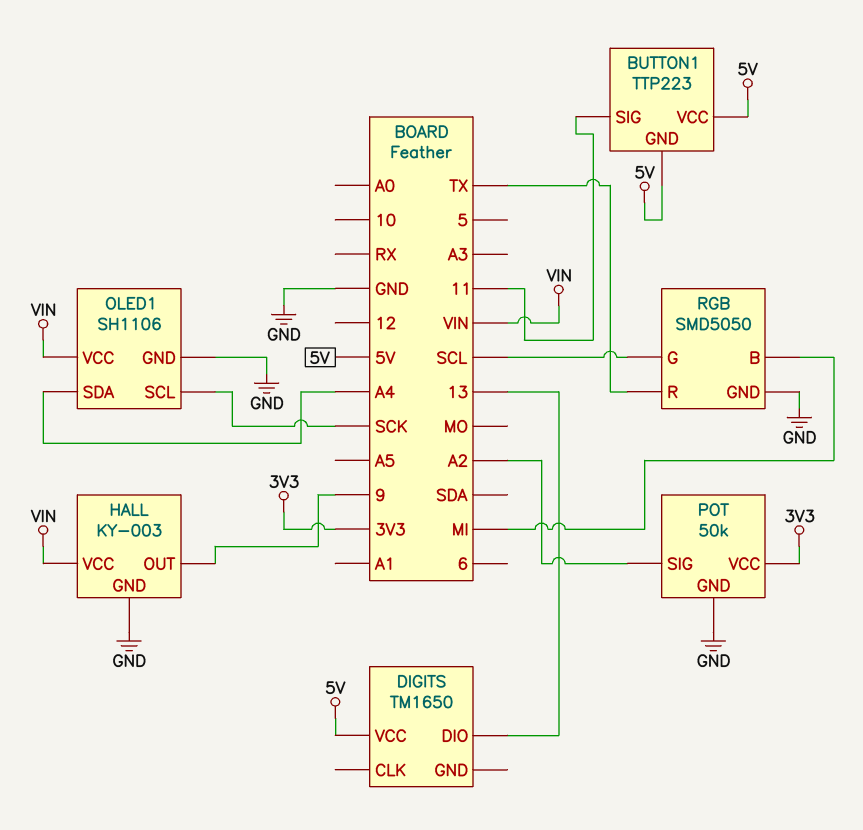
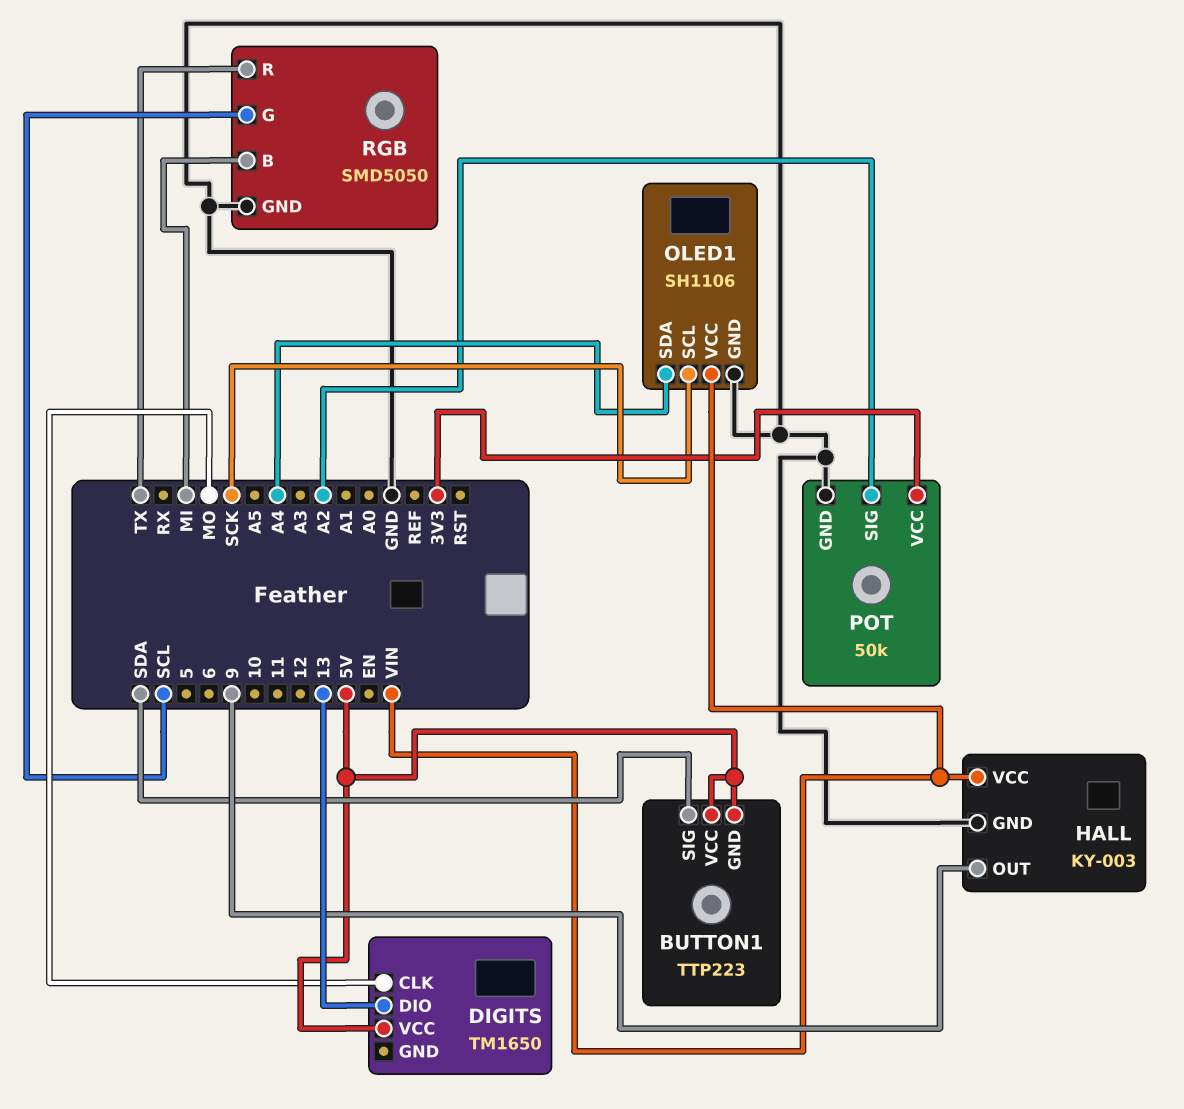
BUTTON1 pin SIG: 11 -> SDA
DIGITS pin CLK: none -> MO

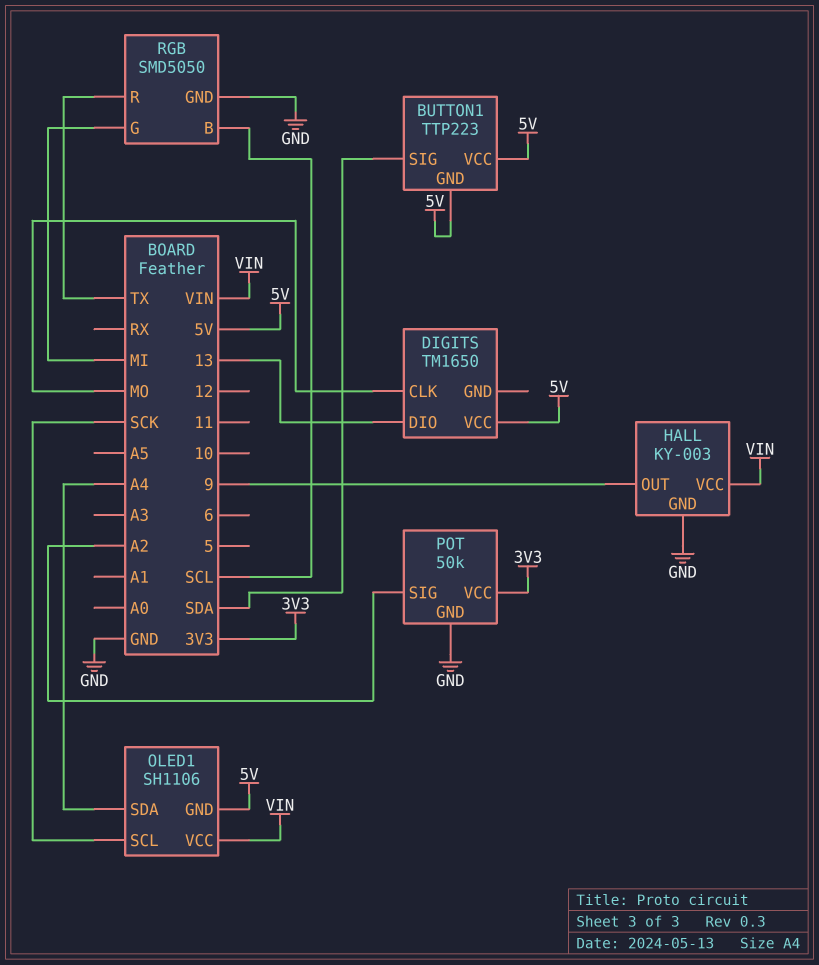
OLED1 pin GND: GND -> 5V
RGB pin B: MI -> SCL
RGB pin G: SCL -> MI

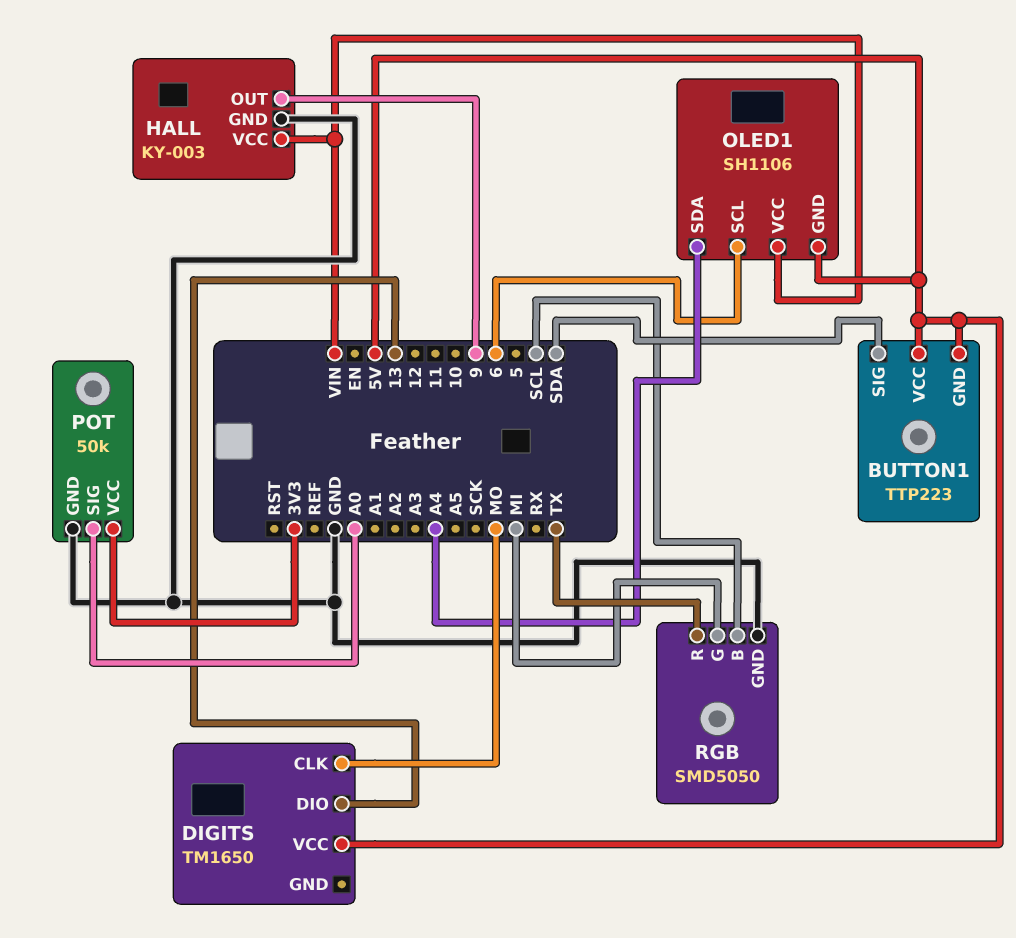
OLED1 pin SCL: SCK -> 6
POT pin SIG: A2 -> A0

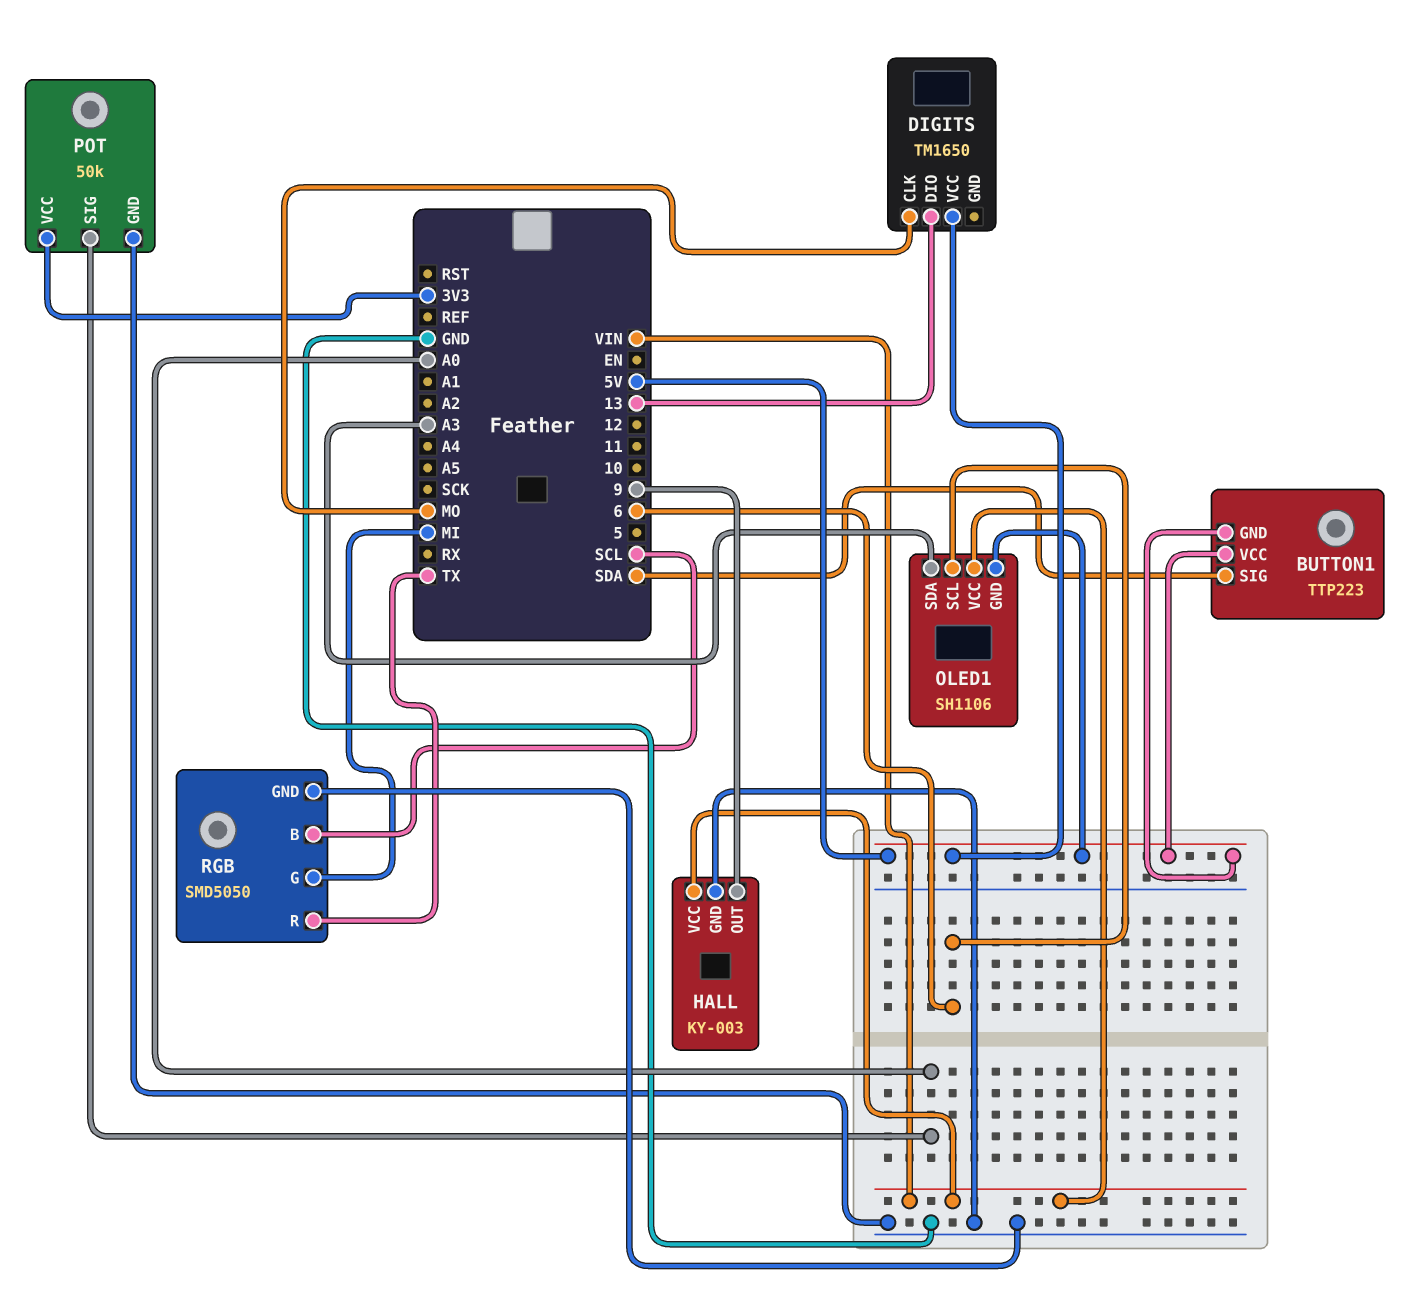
OLED1 pin SDA: A4 -> A3

